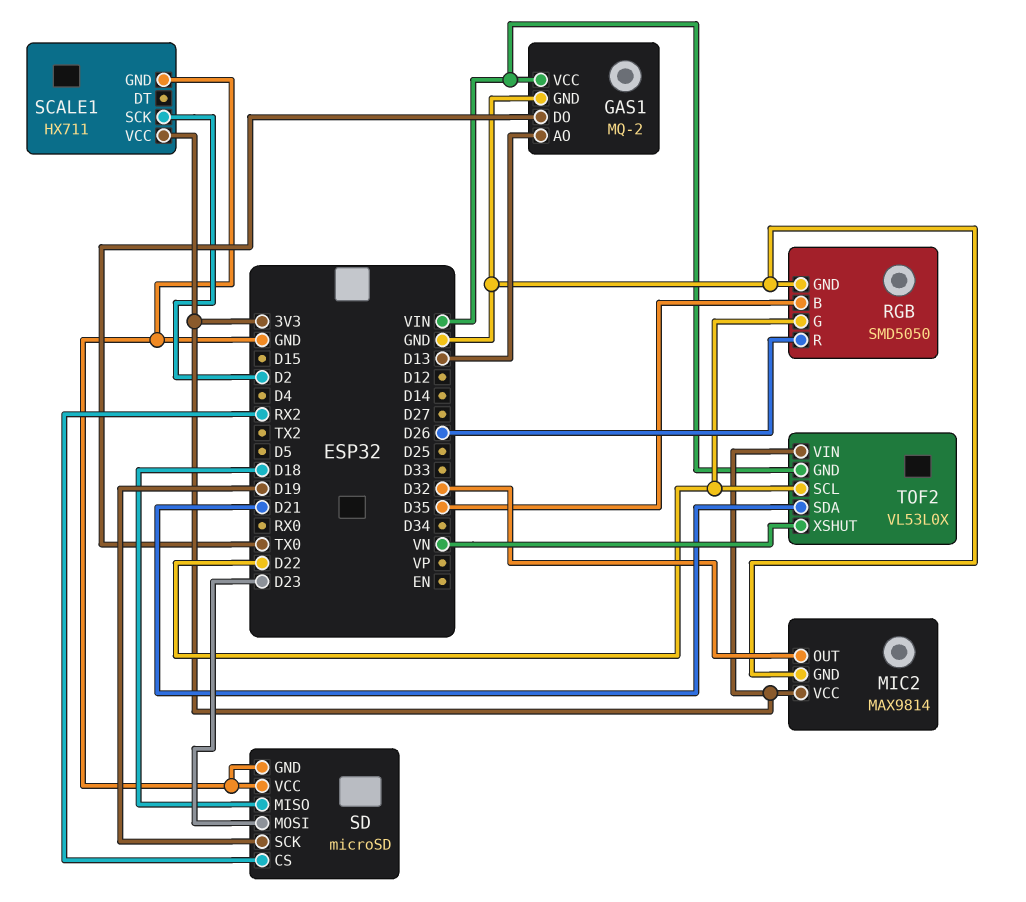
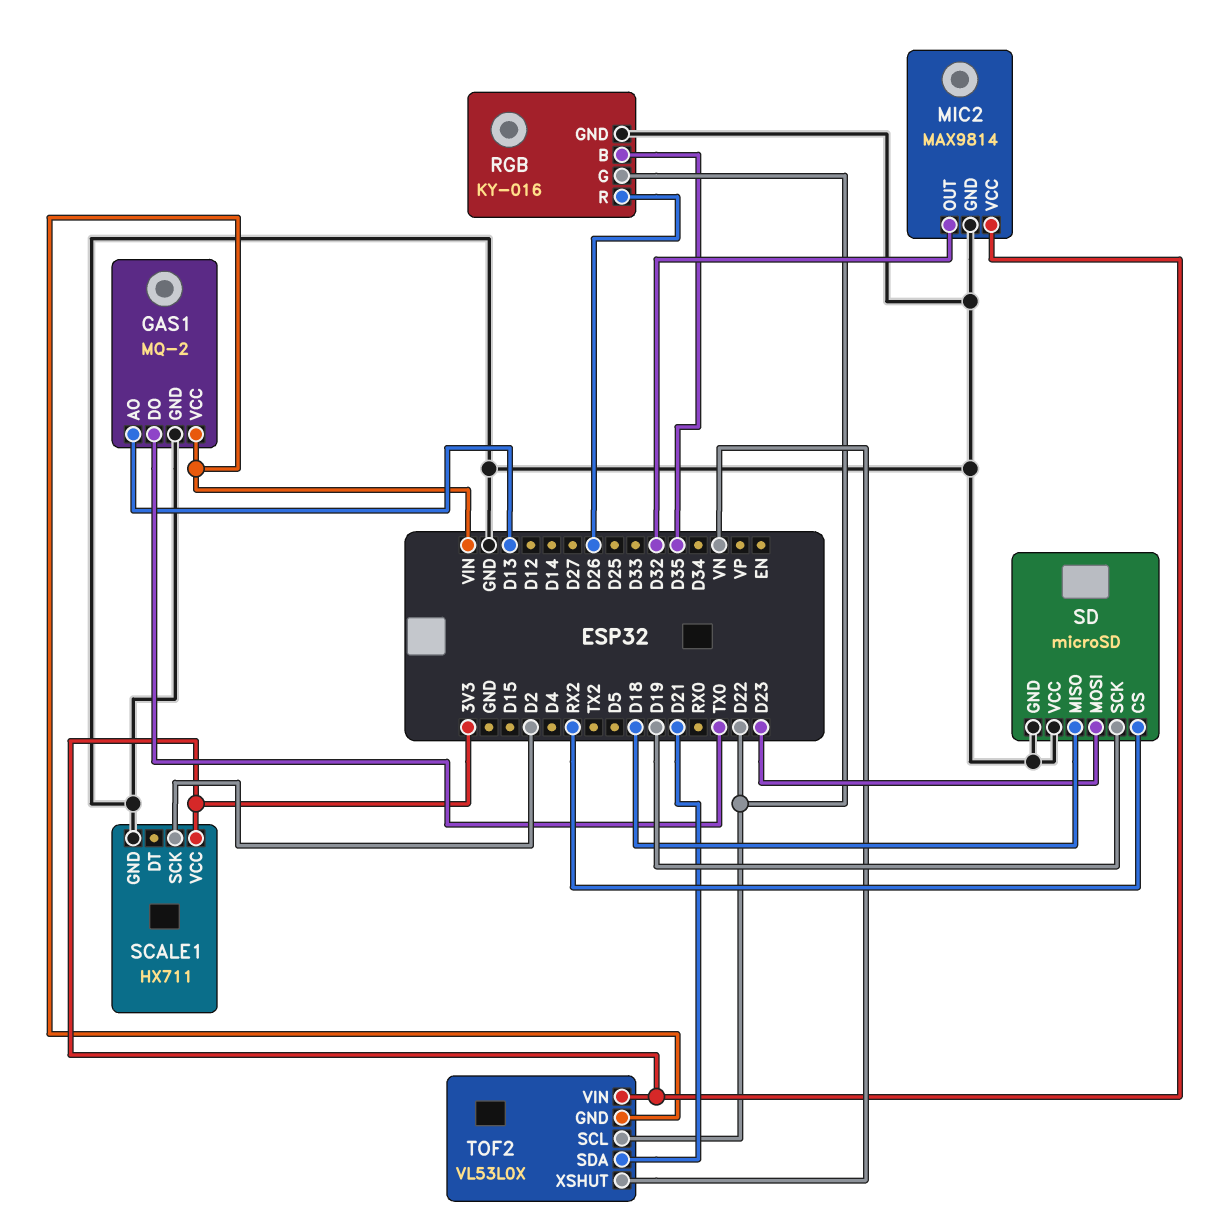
RGB: SMD5050 -> KY-016

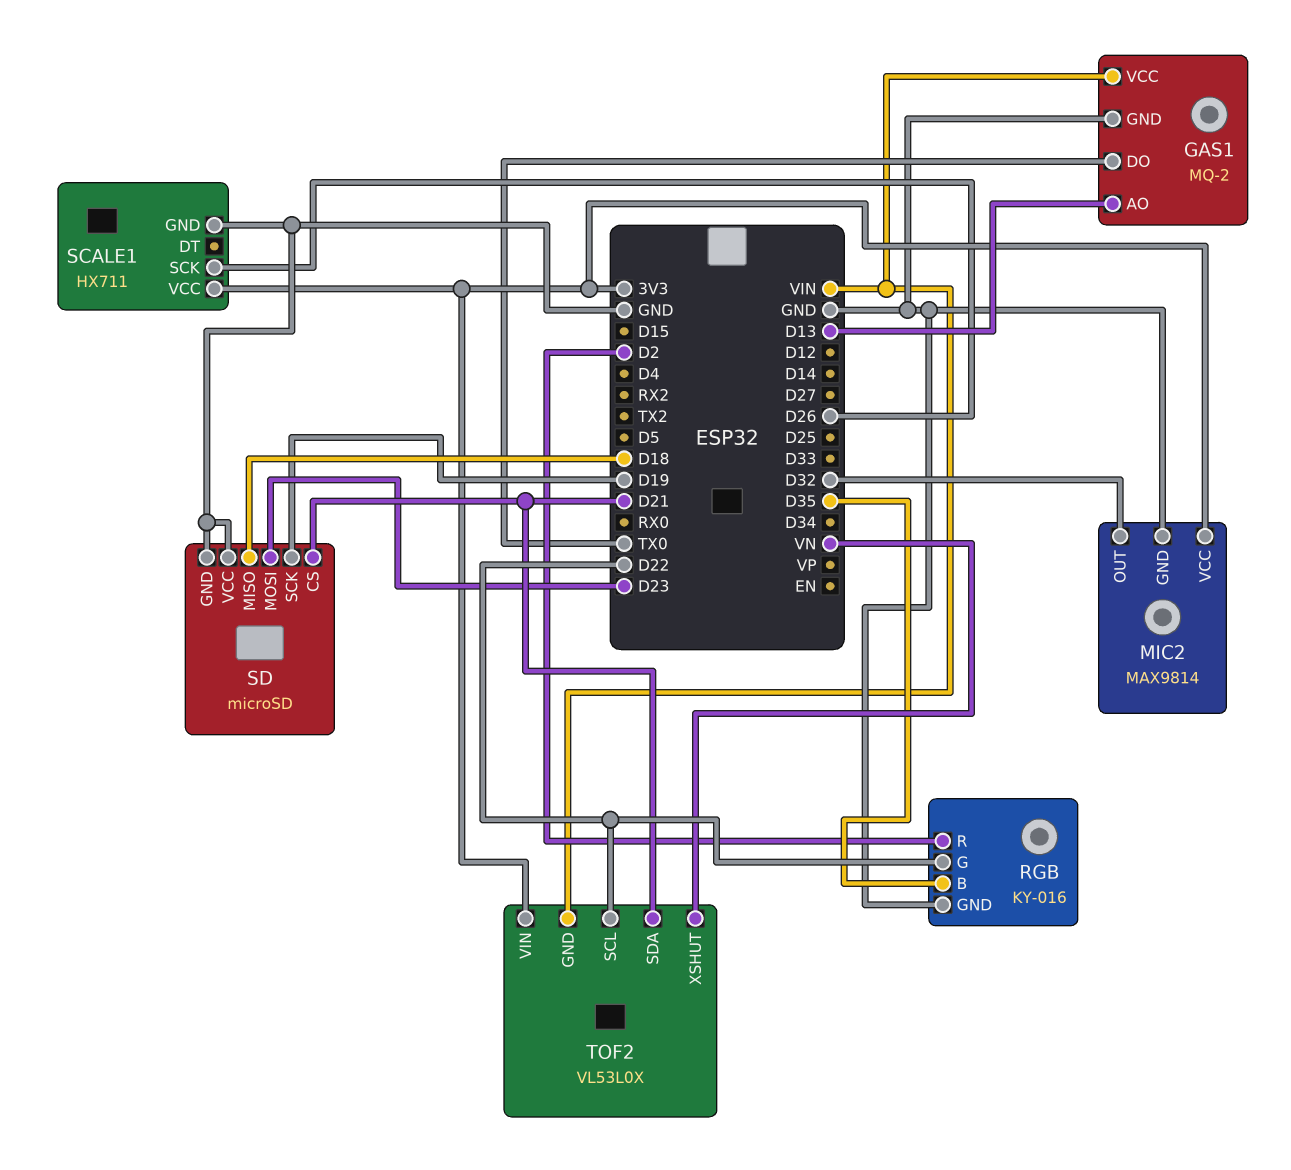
RGB pin R: D26 -> D2
SCALE1 pin SCK: D2 -> D26
SD pin CS: RX2 -> D21

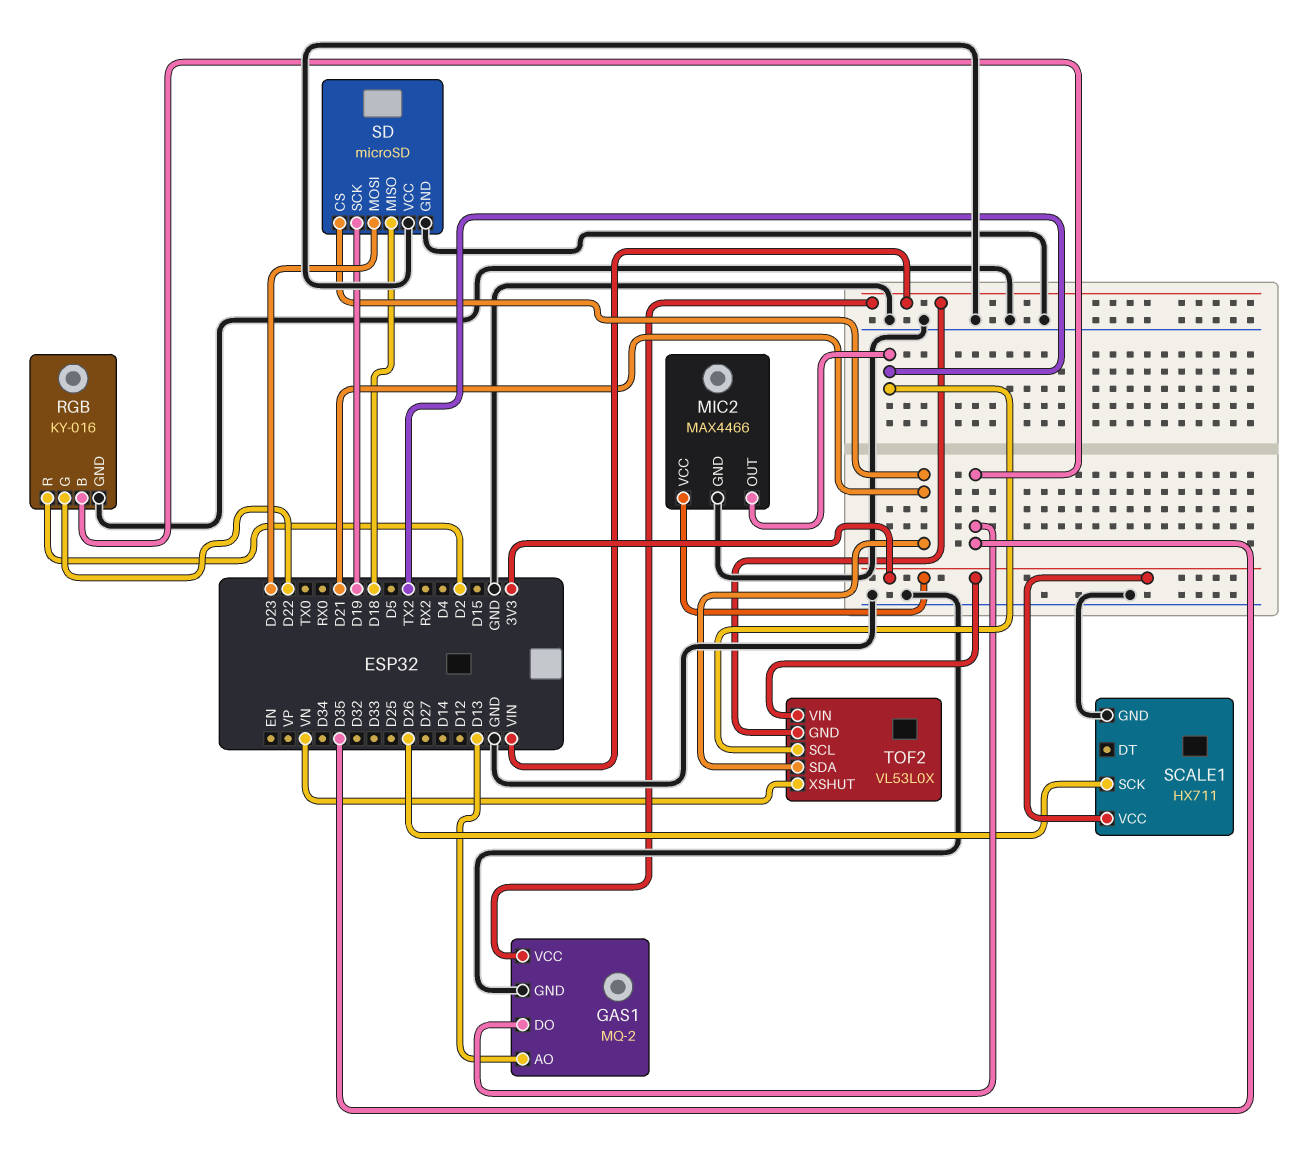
GAS1 pin DO: TX0 -> D35
MIC2: MAX9814 -> MAX4466
MIC2 pin OUT: D32 -> TX2
TOF2 pin SCL: D22 -> TX2

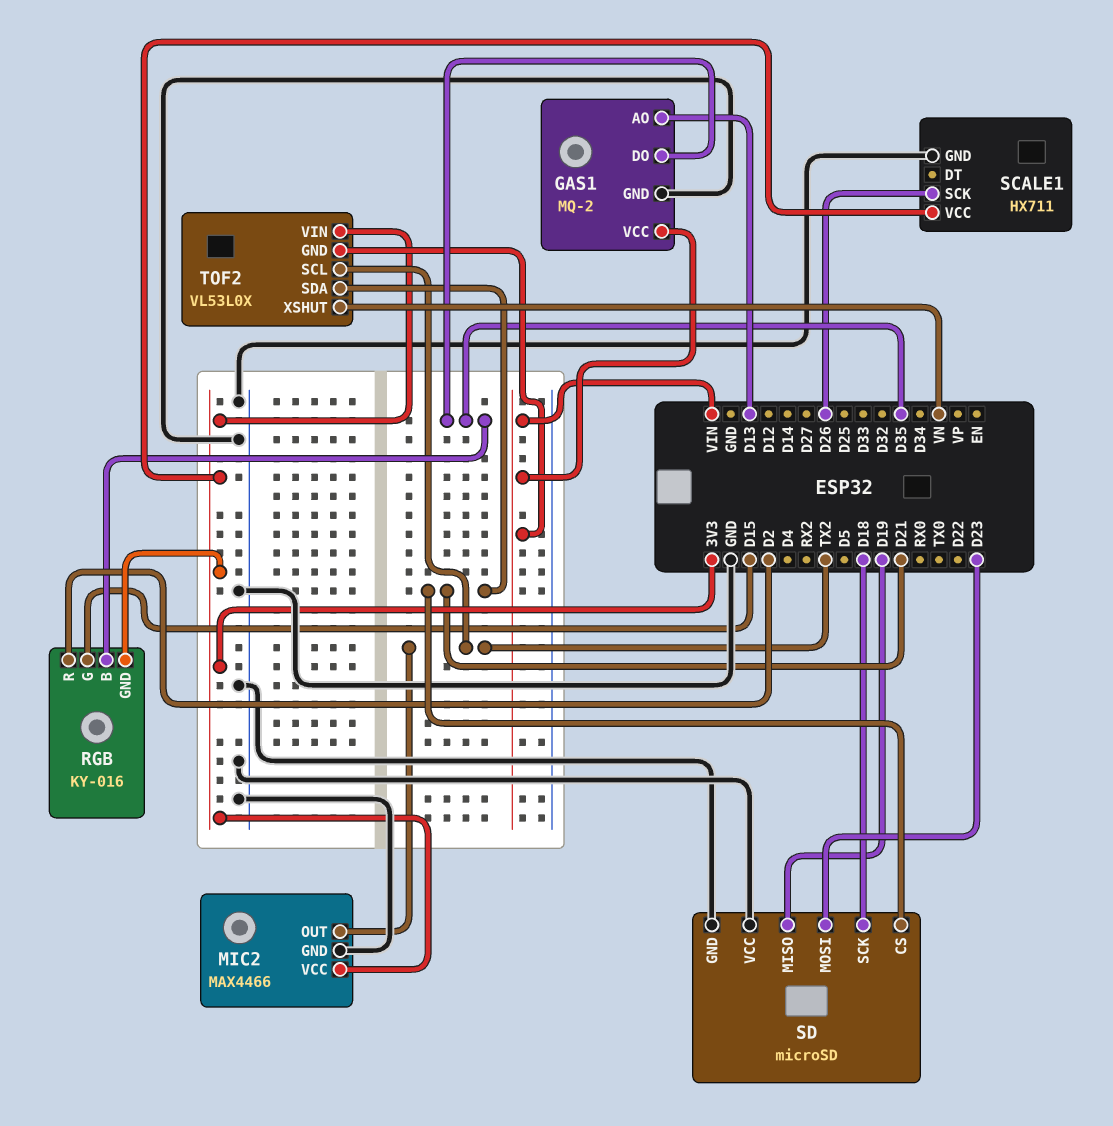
RGB pin G: D22 -> D15
RGB pin GND: GND -> 3V3
SD pin MISO: D18 -> D19
SD pin SCK: D19 -> D18

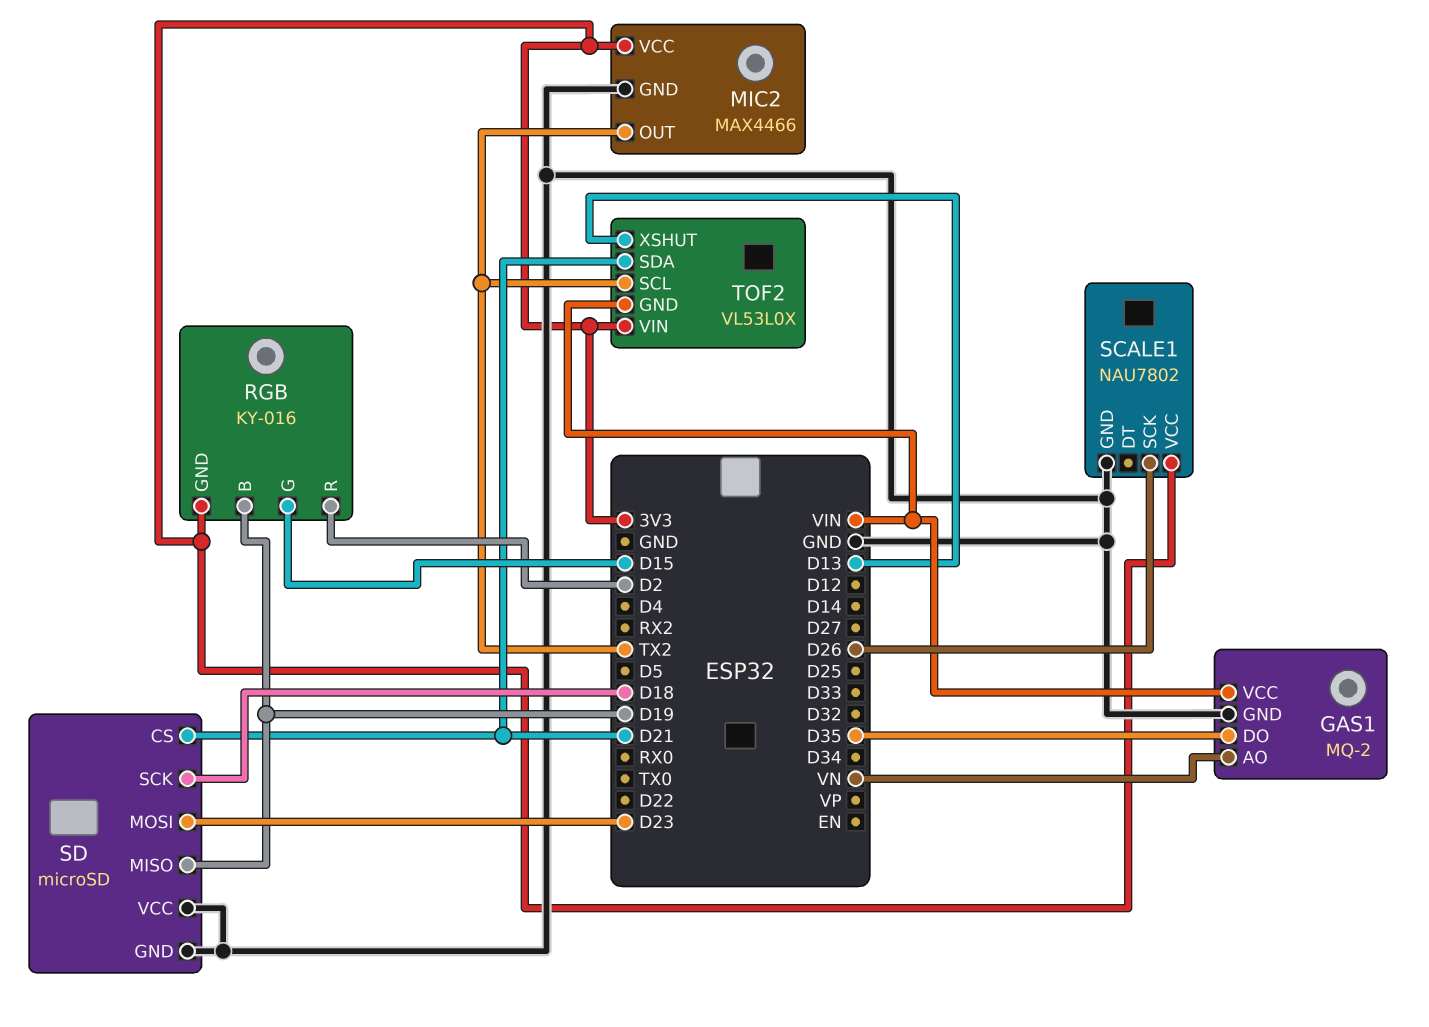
GAS1 pin AO: D13 -> VN
RGB pin B: D35 -> D19
SCALE1: HX711 -> NAU7802
TOF2 pin XSHUT: VN -> D13

